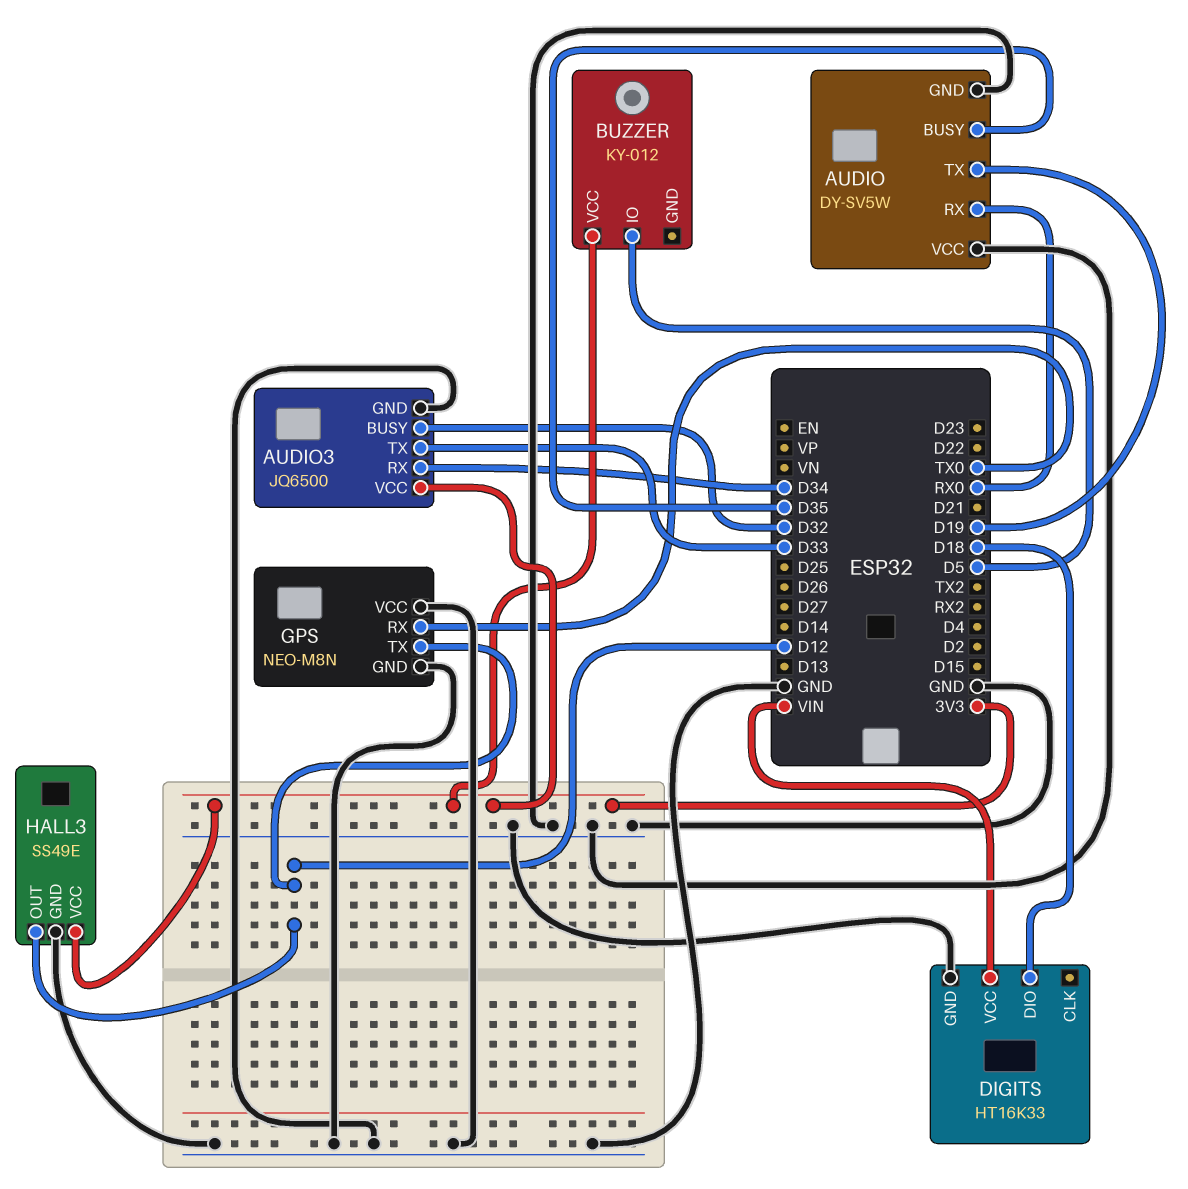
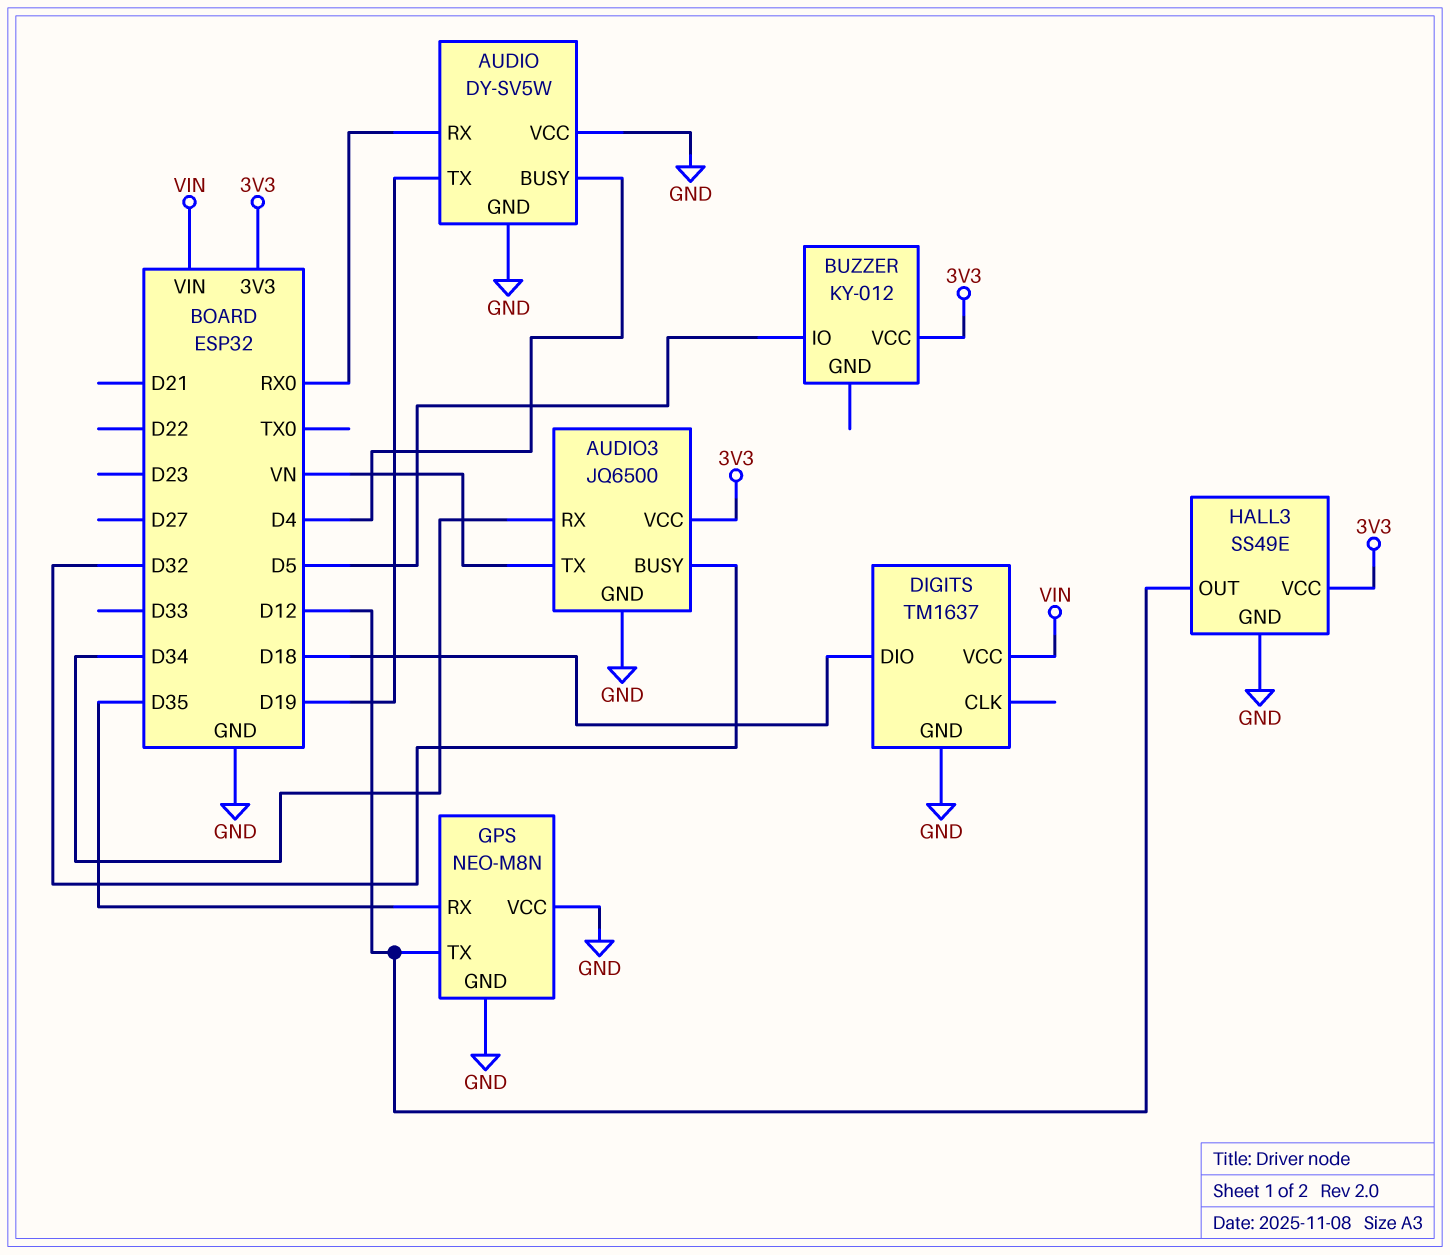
AUDIO pin BUSY: D35 -> D4
AUDIO3 pin TX: D33 -> VN
DIGITS: HT16K33 -> TM1637
GPS pin RX: TX0 -> D35

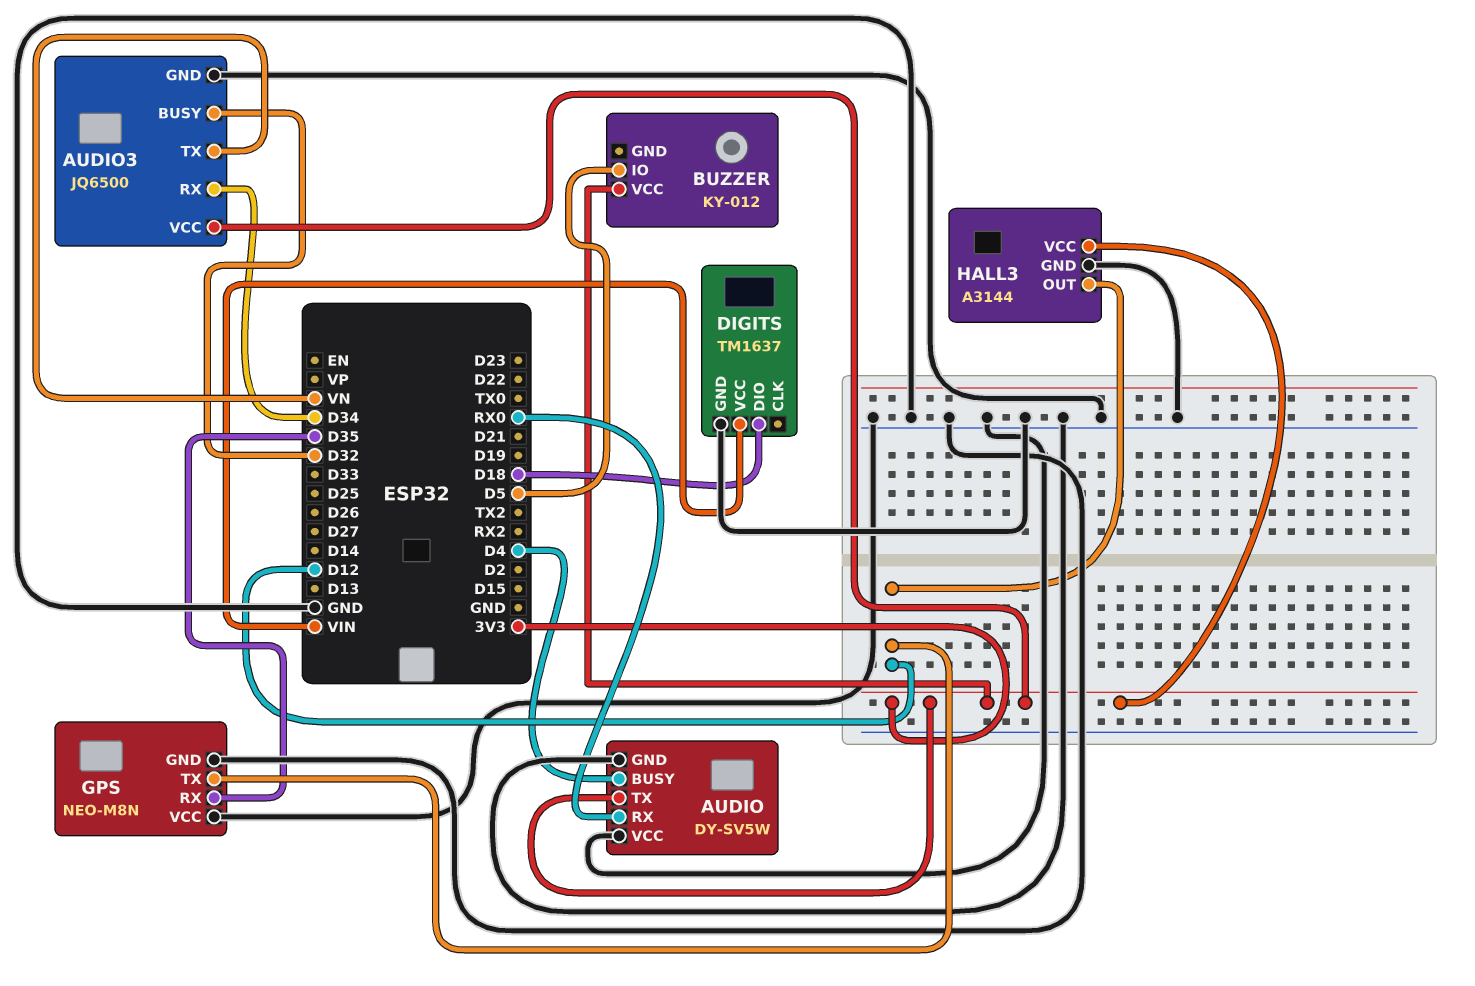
AUDIO pin TX: D19 -> 3V3
HALL3: SS49E -> A3144

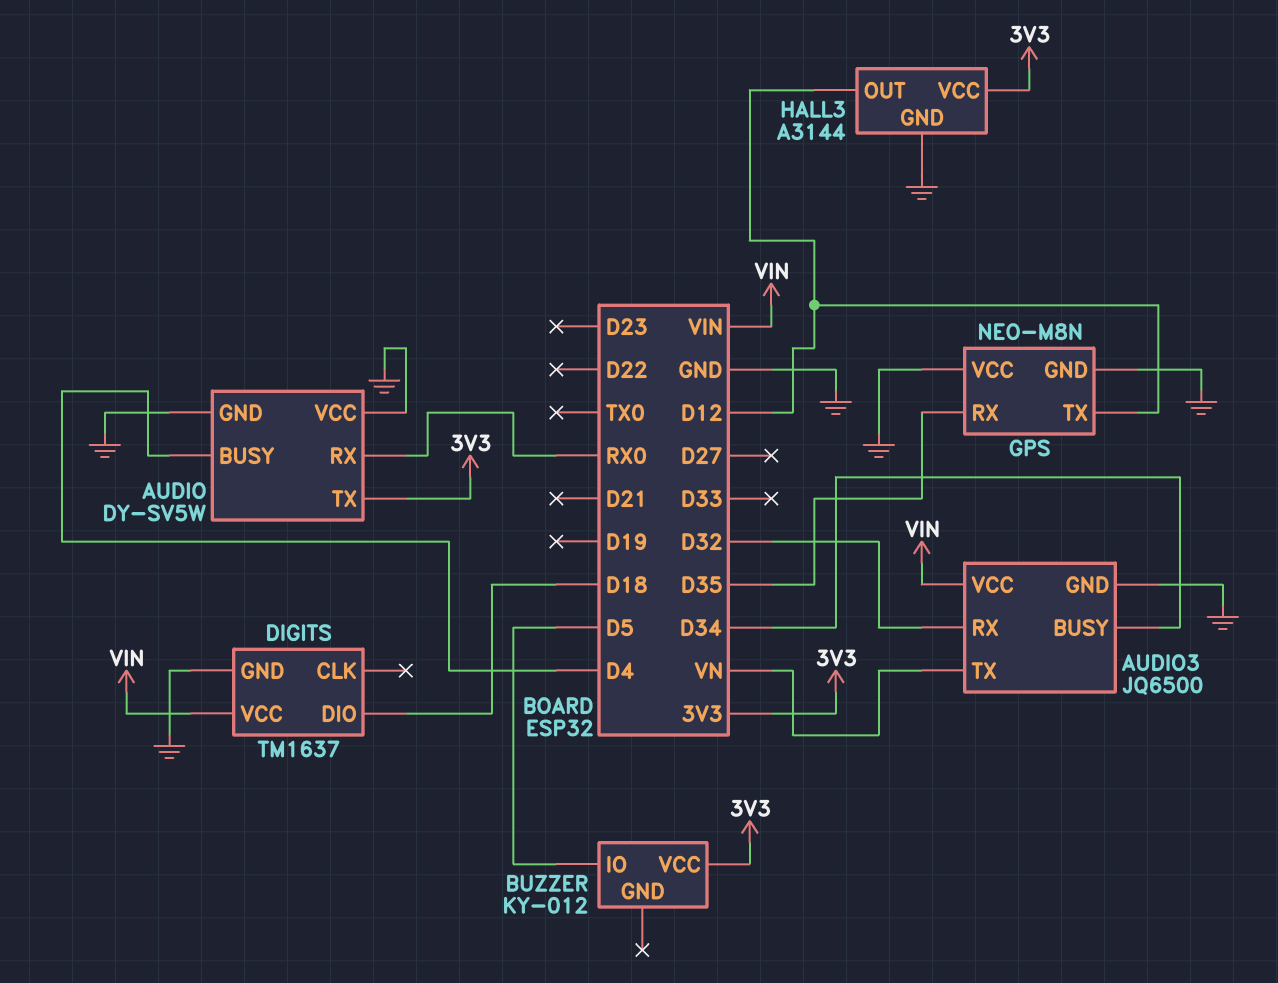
AUDIO3 pin BUSY: D32 -> D34
AUDIO3 pin RX: D34 -> D32
AUDIO3 pin VCC: 3V3 -> VIN

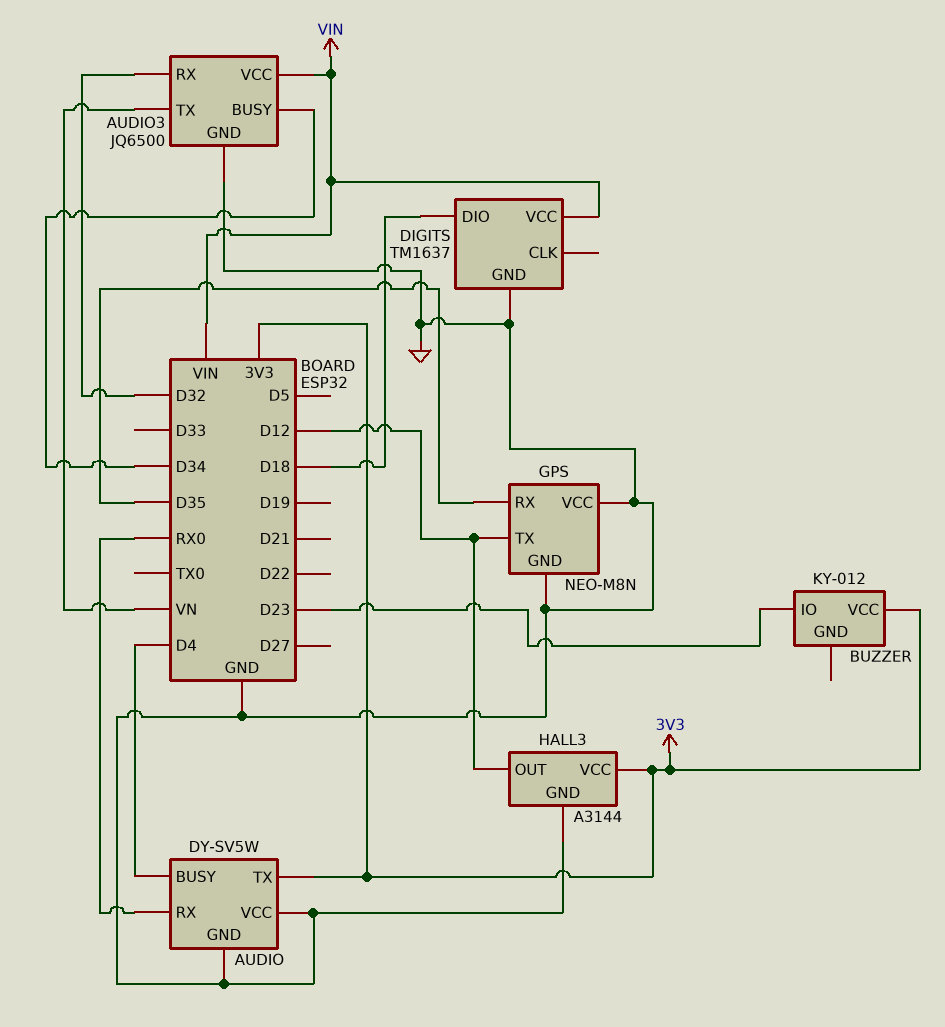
BUZZER pin IO: D5 -> D23

